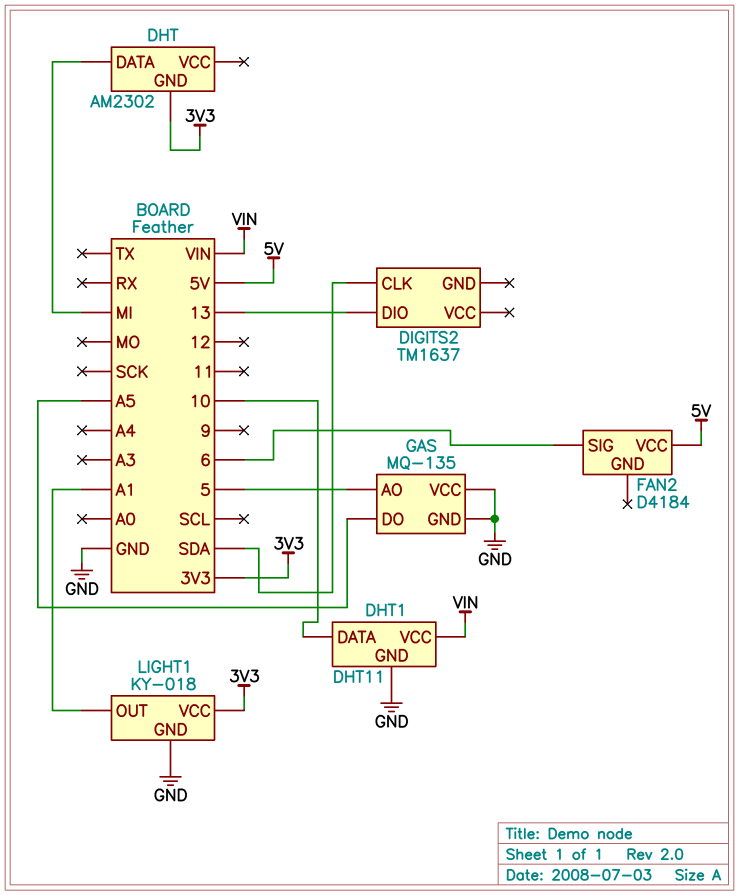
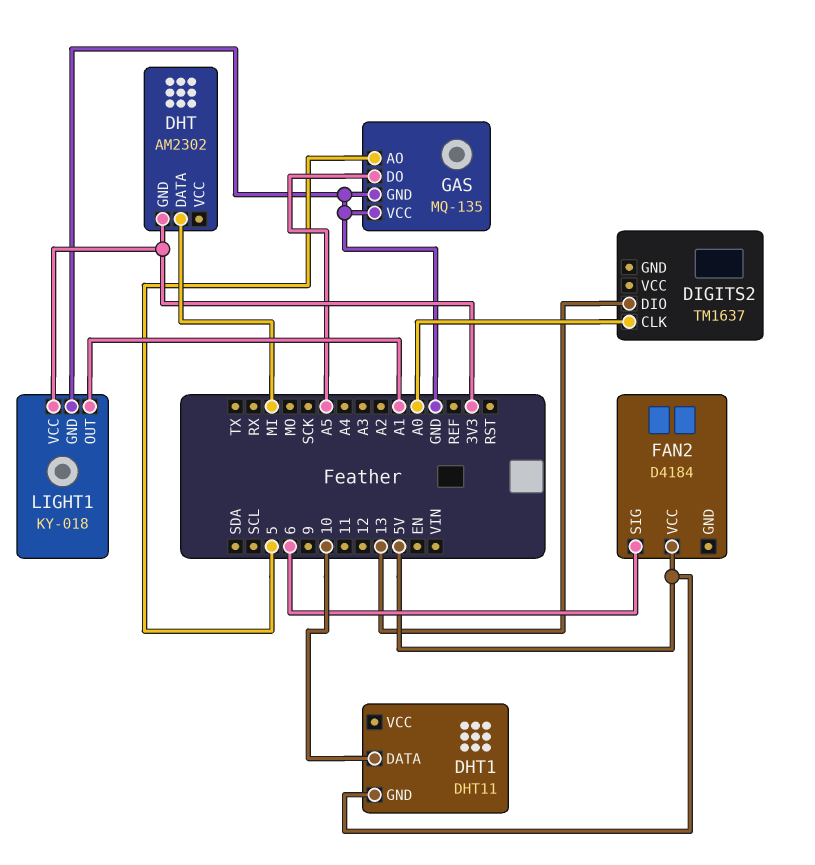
DHT1 pin GND: GND -> 5V
DHT1 pin VCC: VIN -> none
DIGITS2 pin CLK: SDA -> A0

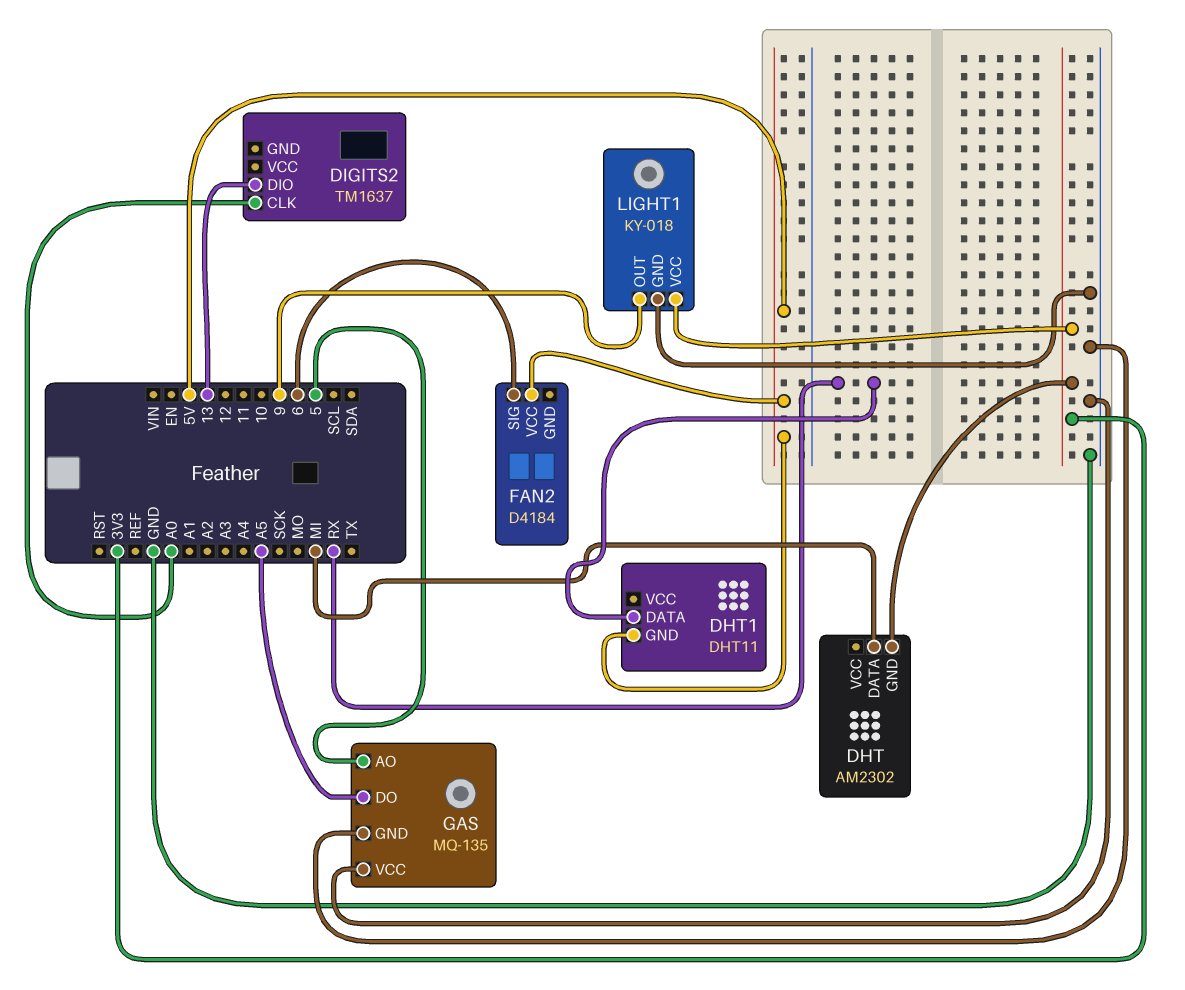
DHT1 pin DATA: 10 -> RX
LIGHT1 pin OUT: A1 -> 9

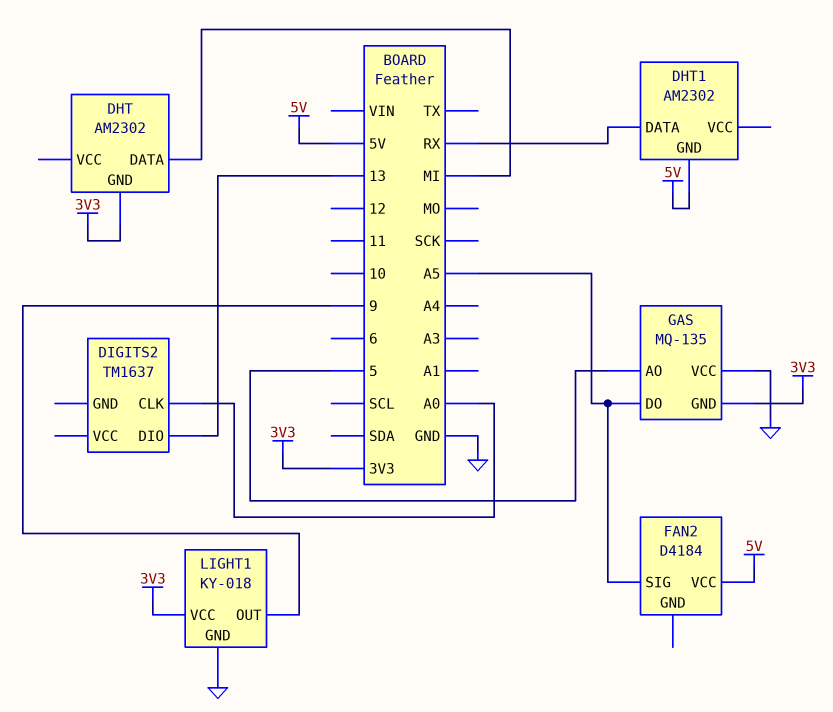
DHT1: DHT11 -> AM2302
FAN2 pin SIG: 6 -> A5
GAS pin GND: GND -> 3V3

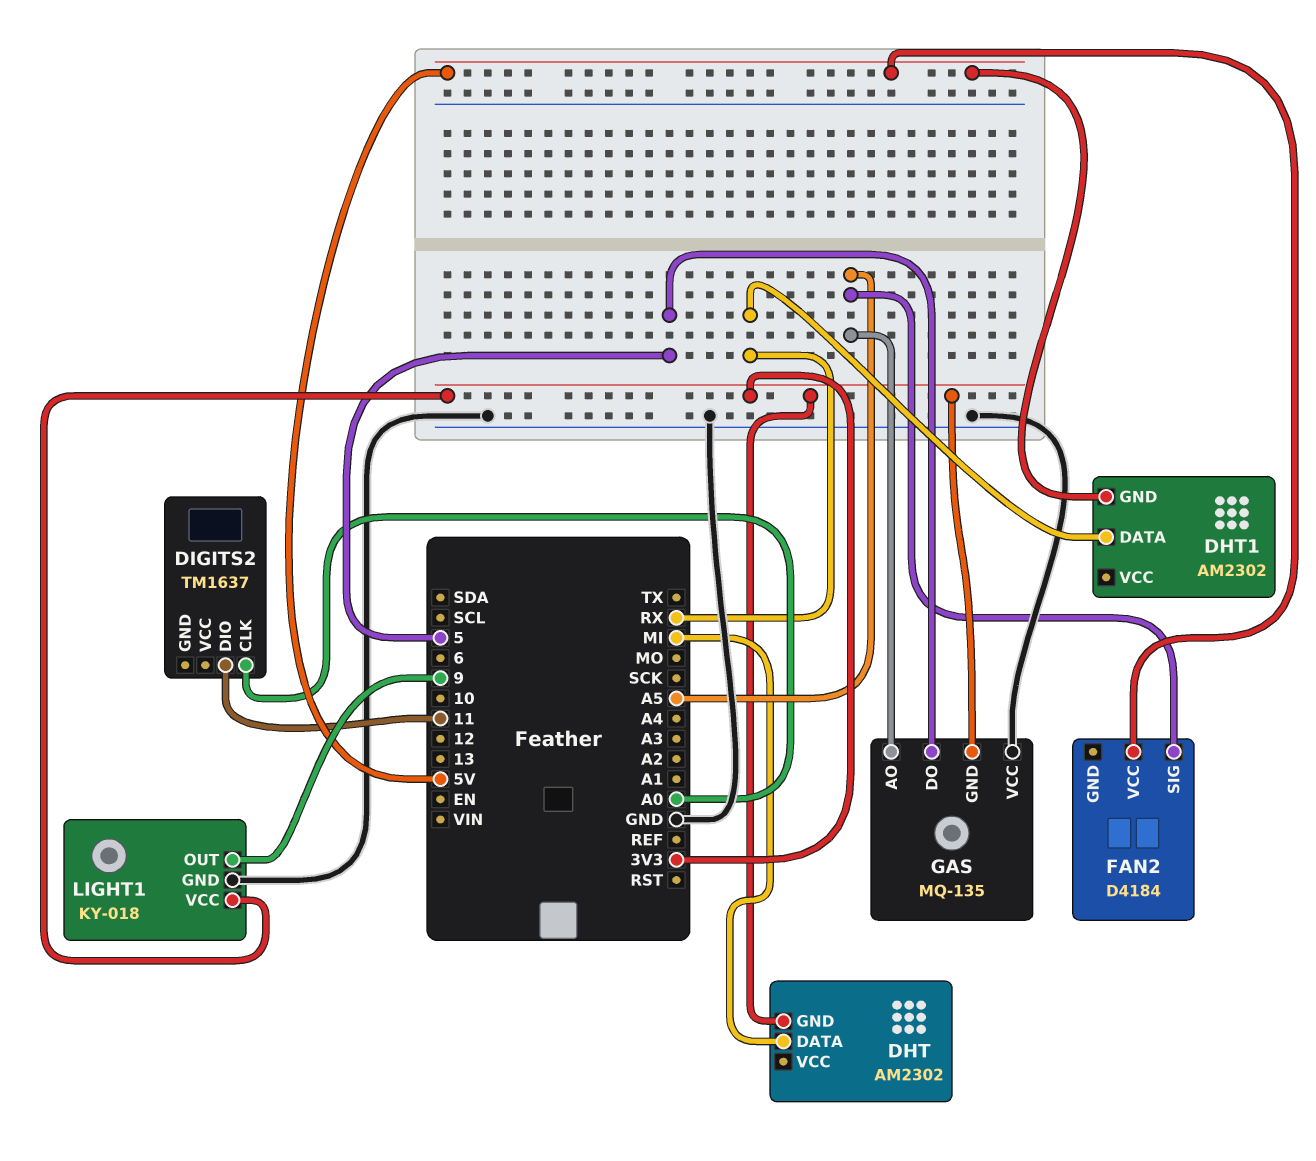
DIGITS2 pin DIO: 13 -> 11
GAS pin AO: 5 -> A5
GAS pin DO: A5 -> 5

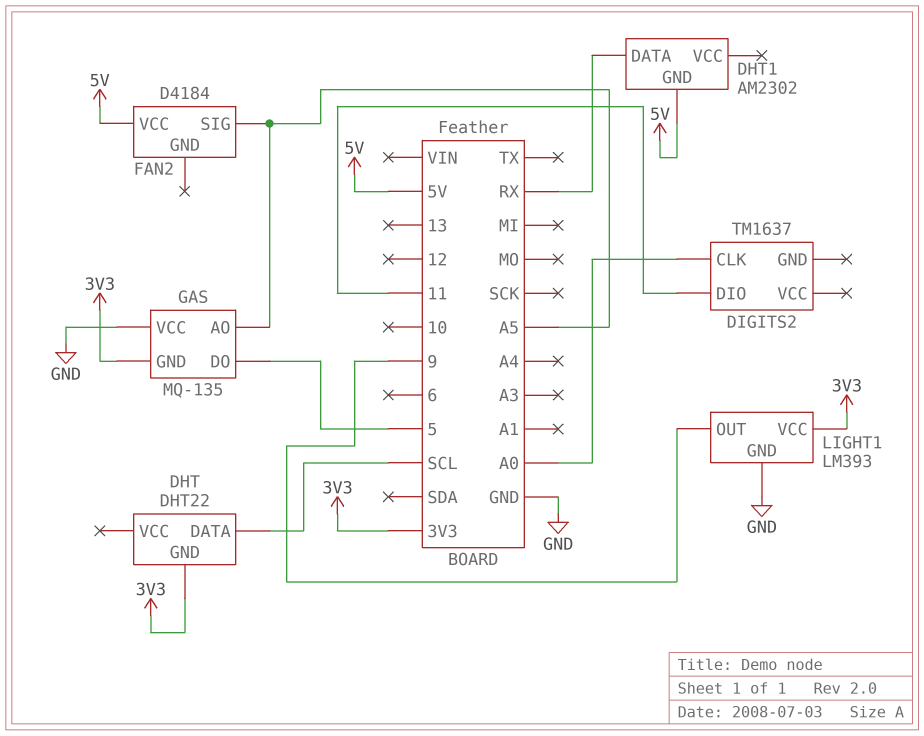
DHT: AM2302 -> DHT22
DHT pin DATA: MI -> SCL
LIGHT1: KY-018 -> LM393

